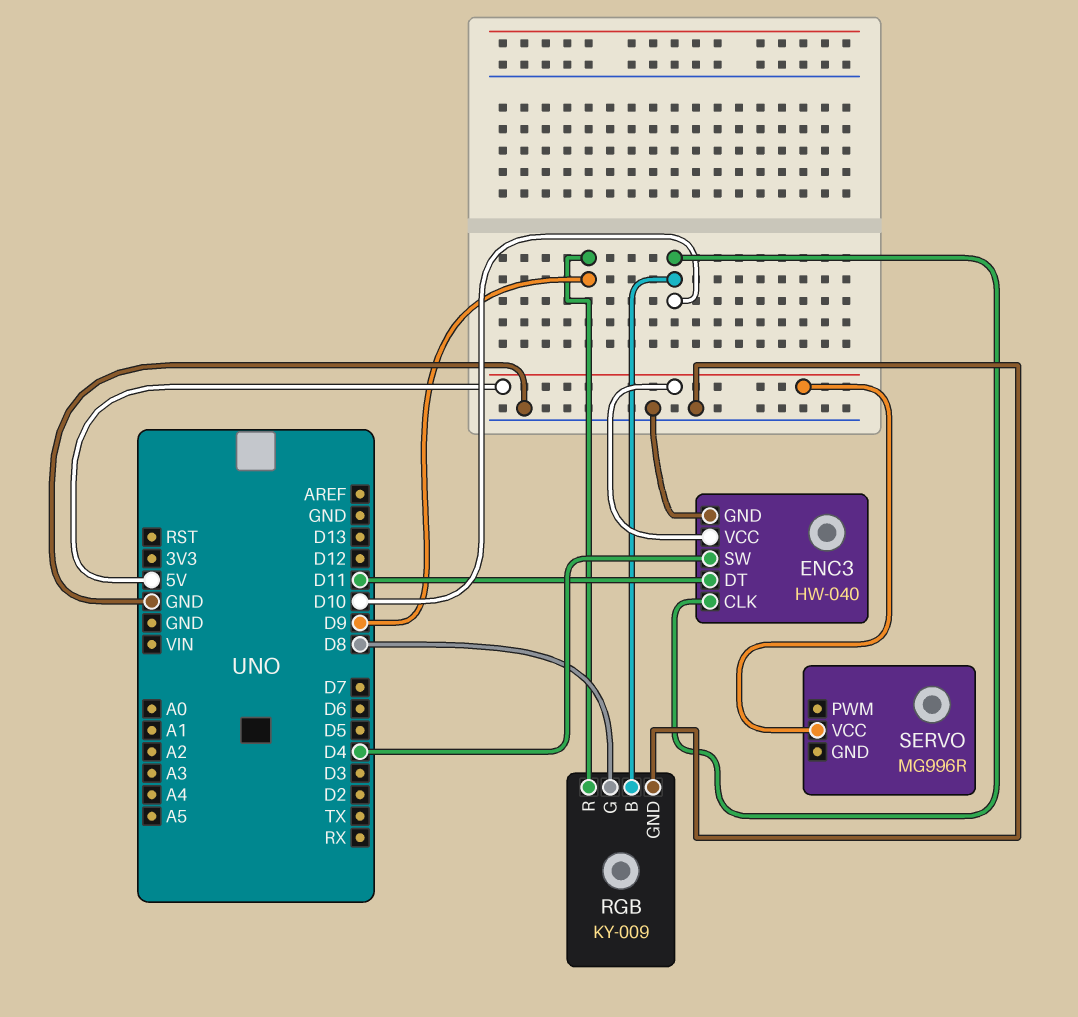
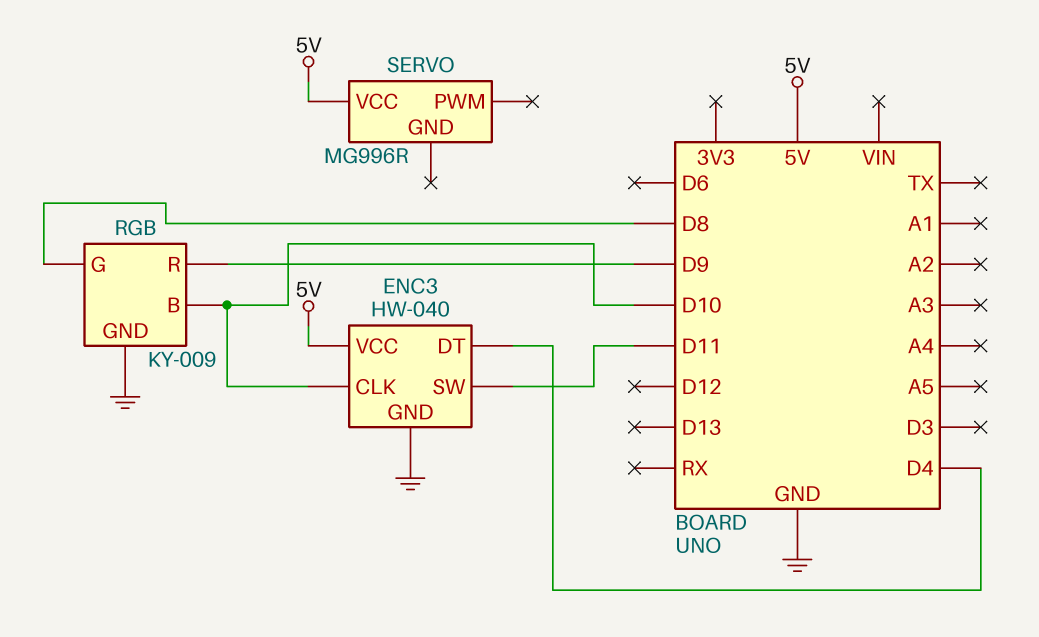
ENC3 pin DT: D11 -> D4
ENC3 pin SW: D4 -> D11

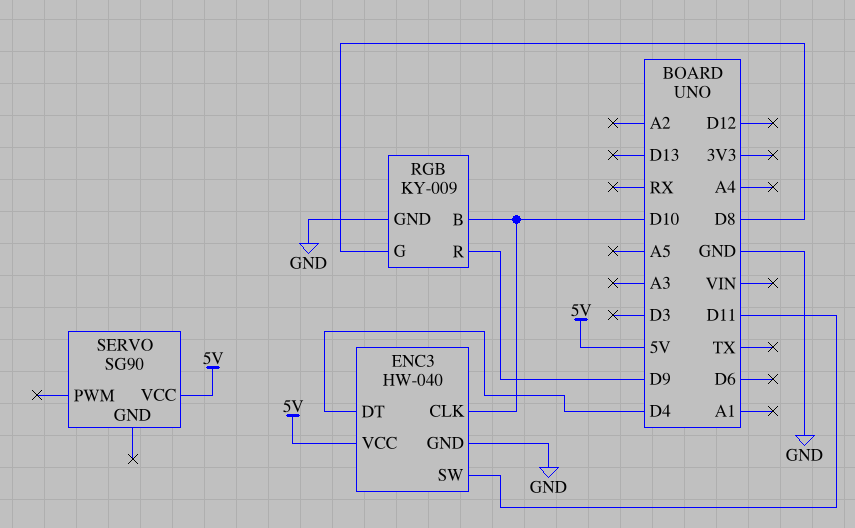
SERVO: MG996R -> SG90

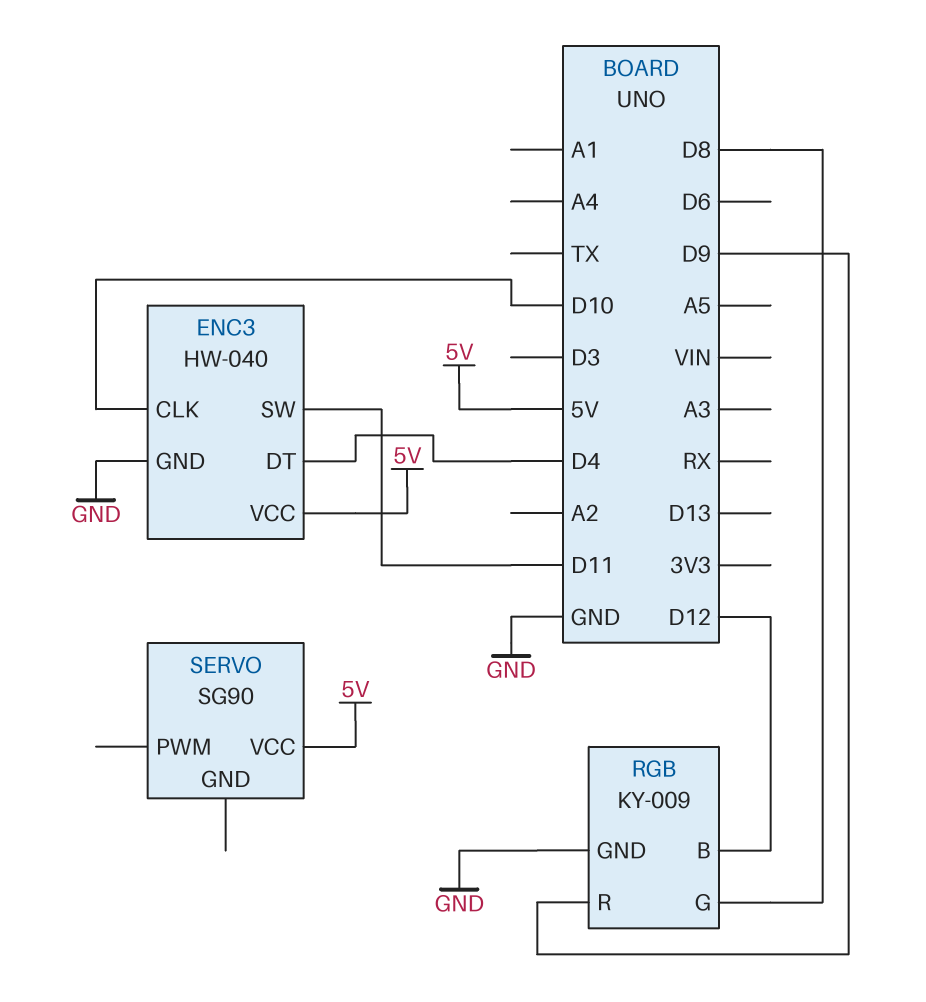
RGB pin B: D10 -> D12

